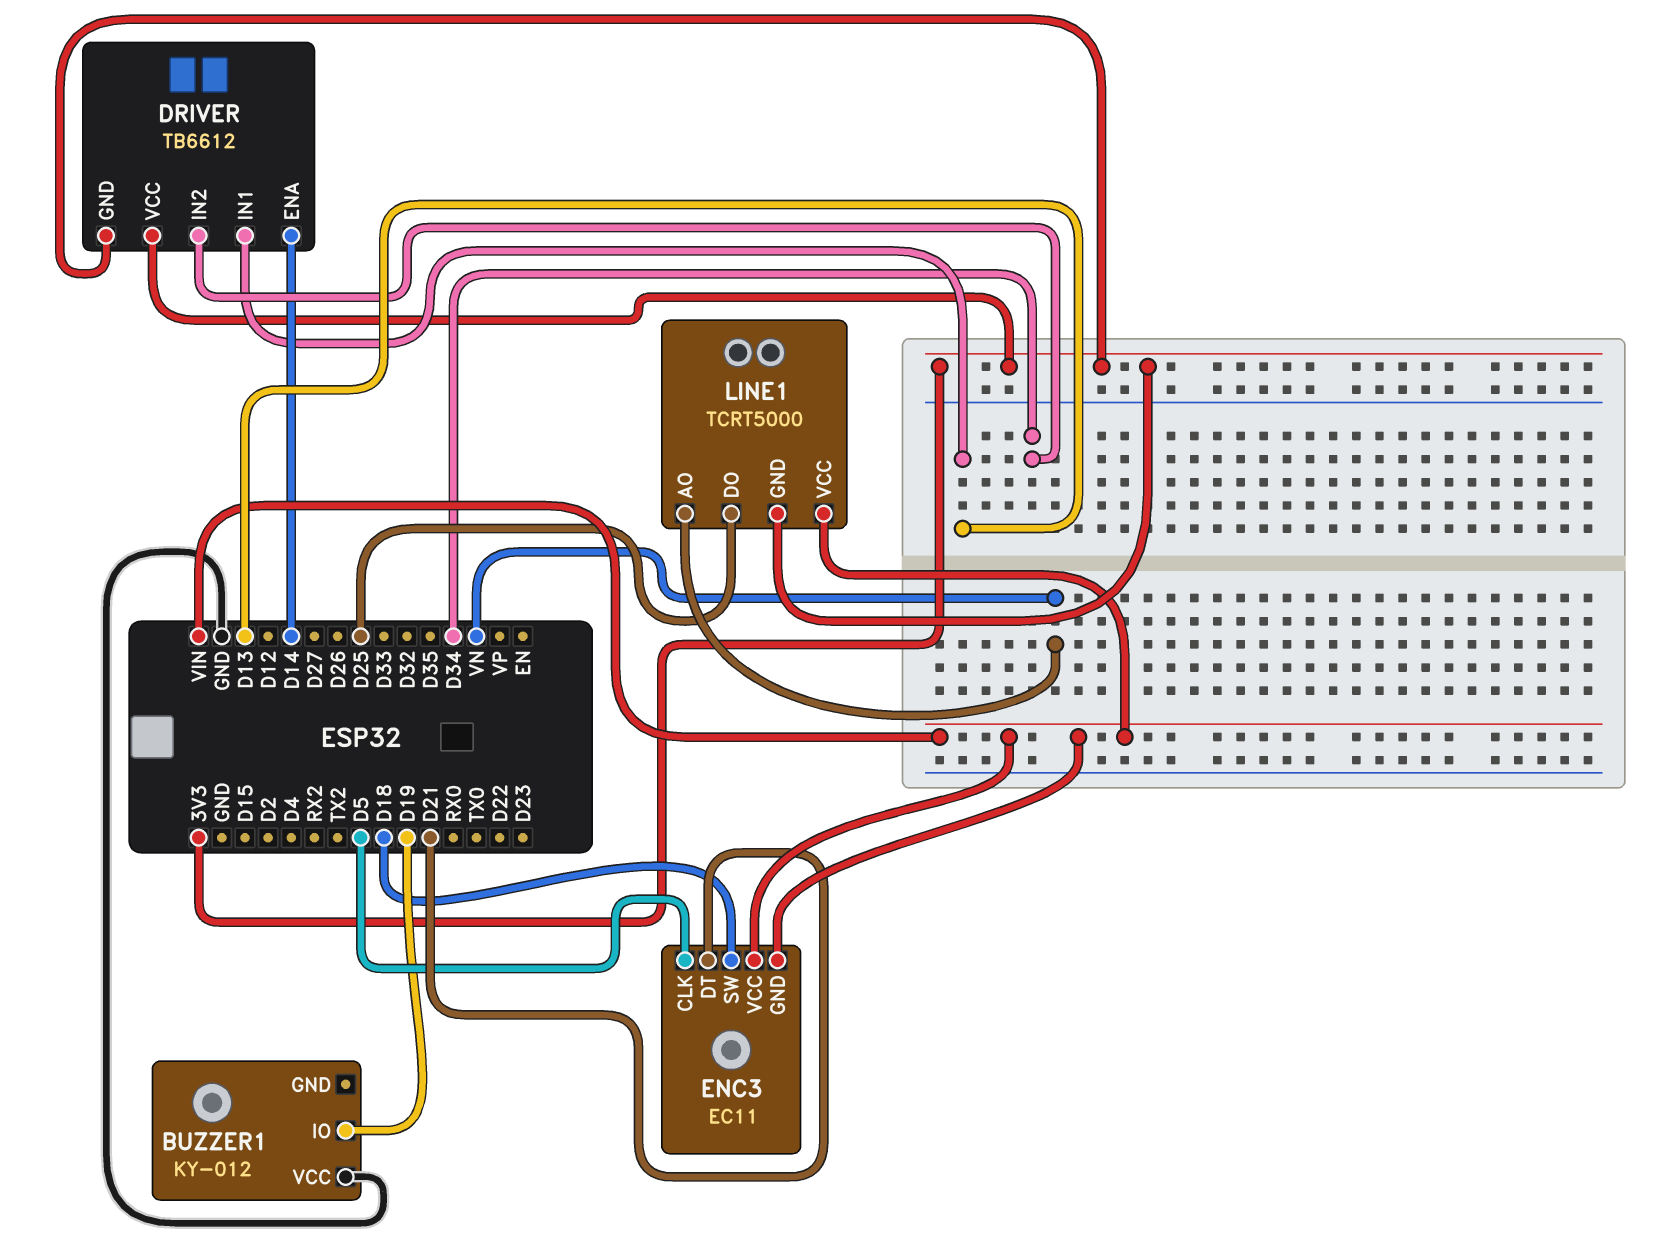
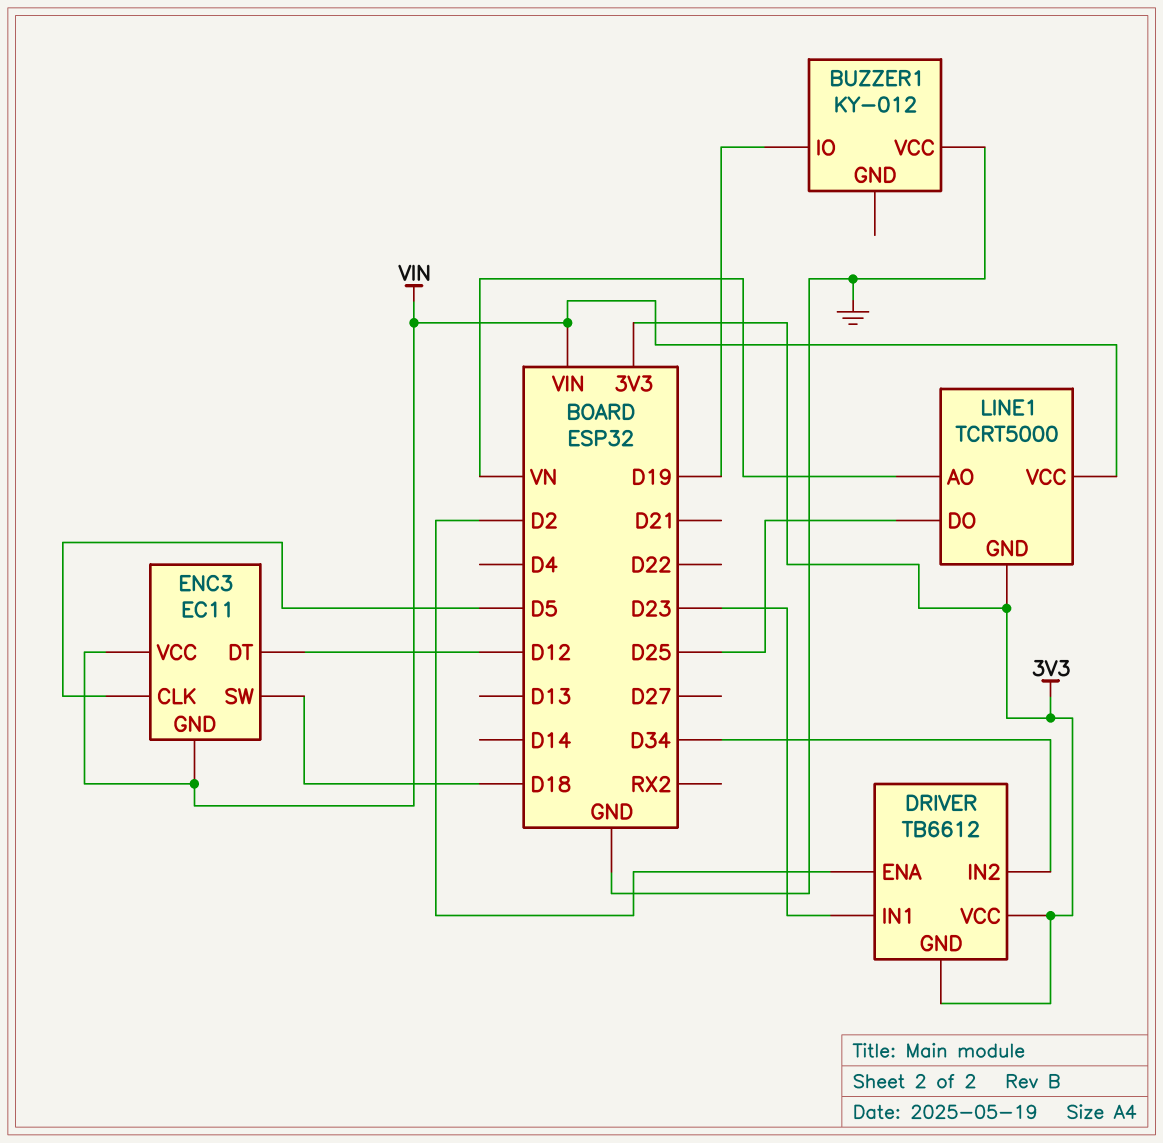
DRIVER pin ENA: D14 -> D2
DRIVER pin IN1: D13 -> D23
ENC3 pin DT: D21 -> D12

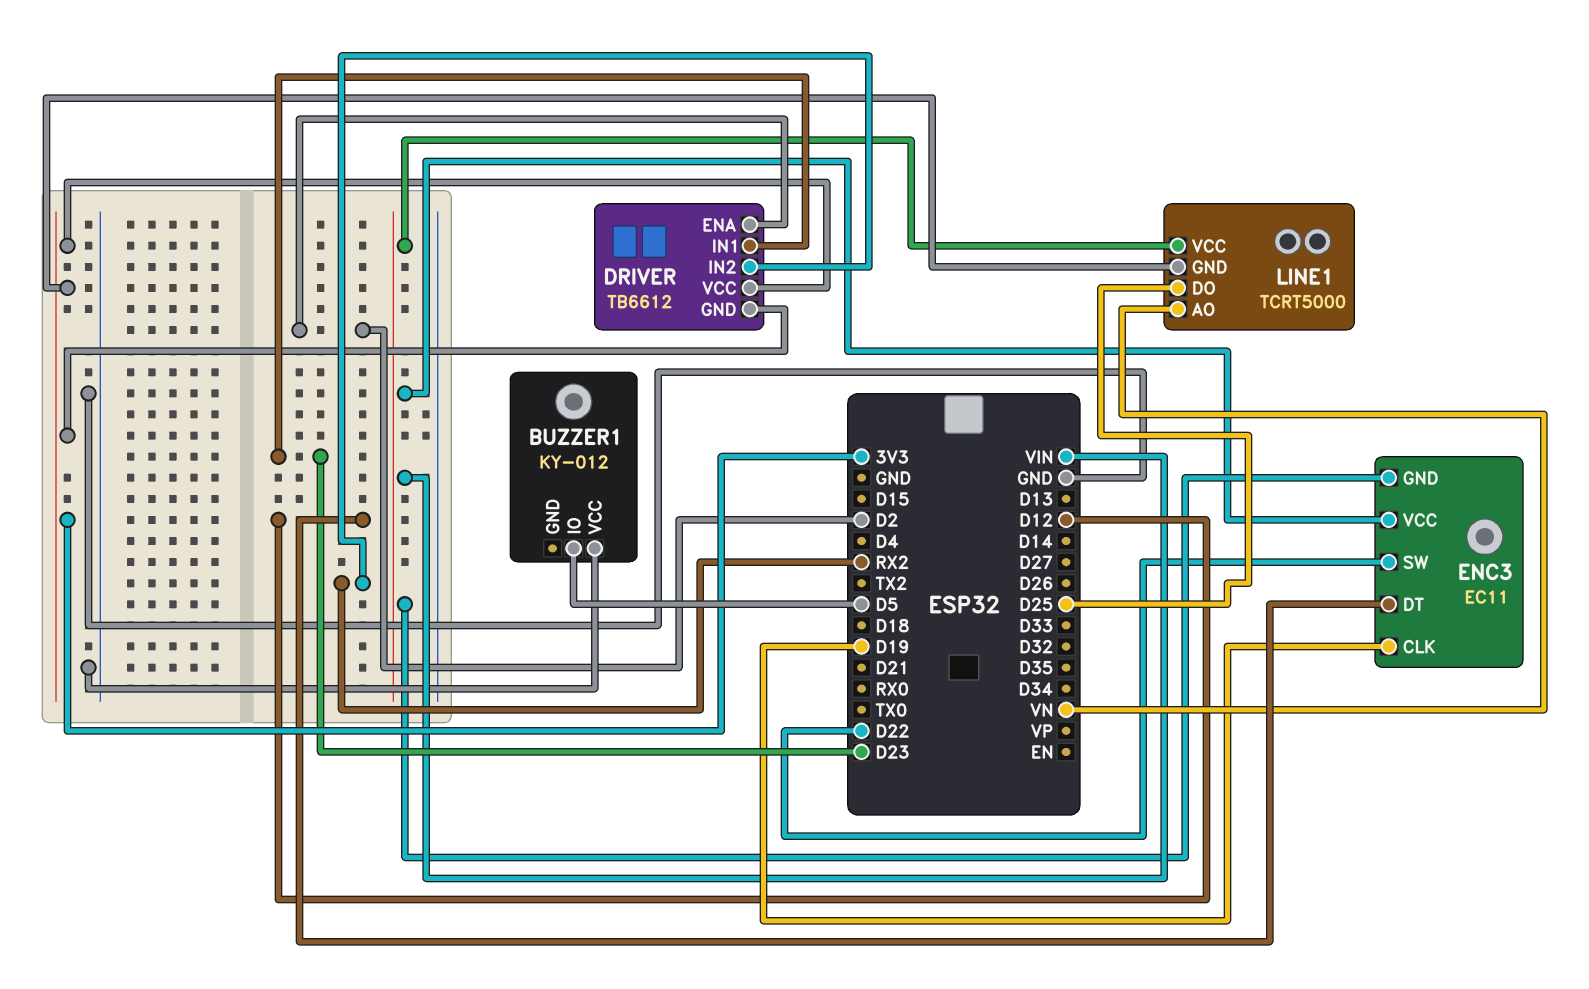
BUZZER1 pin IO: D19 -> D5
DRIVER pin IN2: D34 -> RX2
ENC3 pin CLK: D5 -> D19
ENC3 pin SW: D18 -> D22

